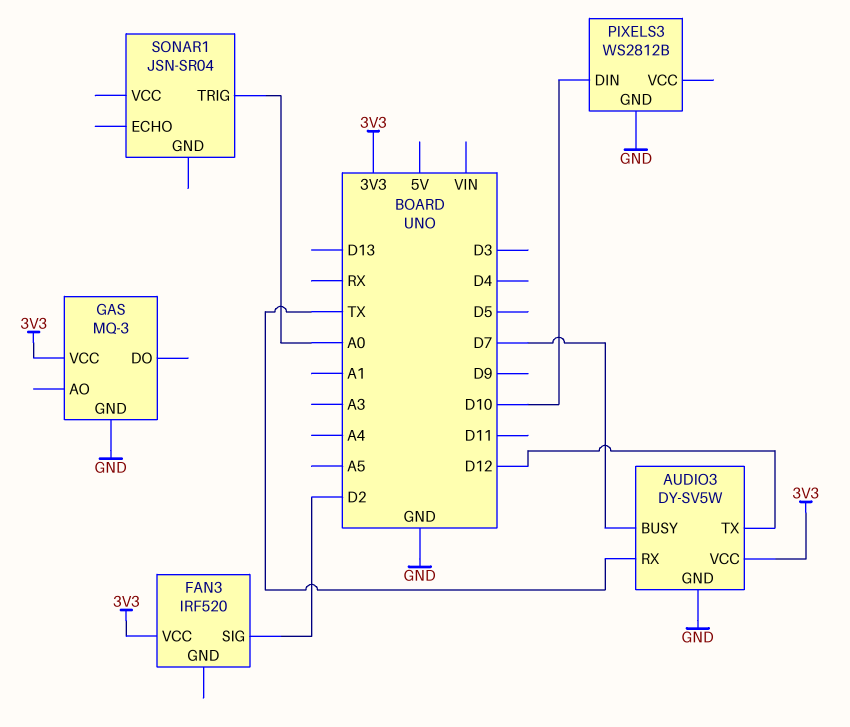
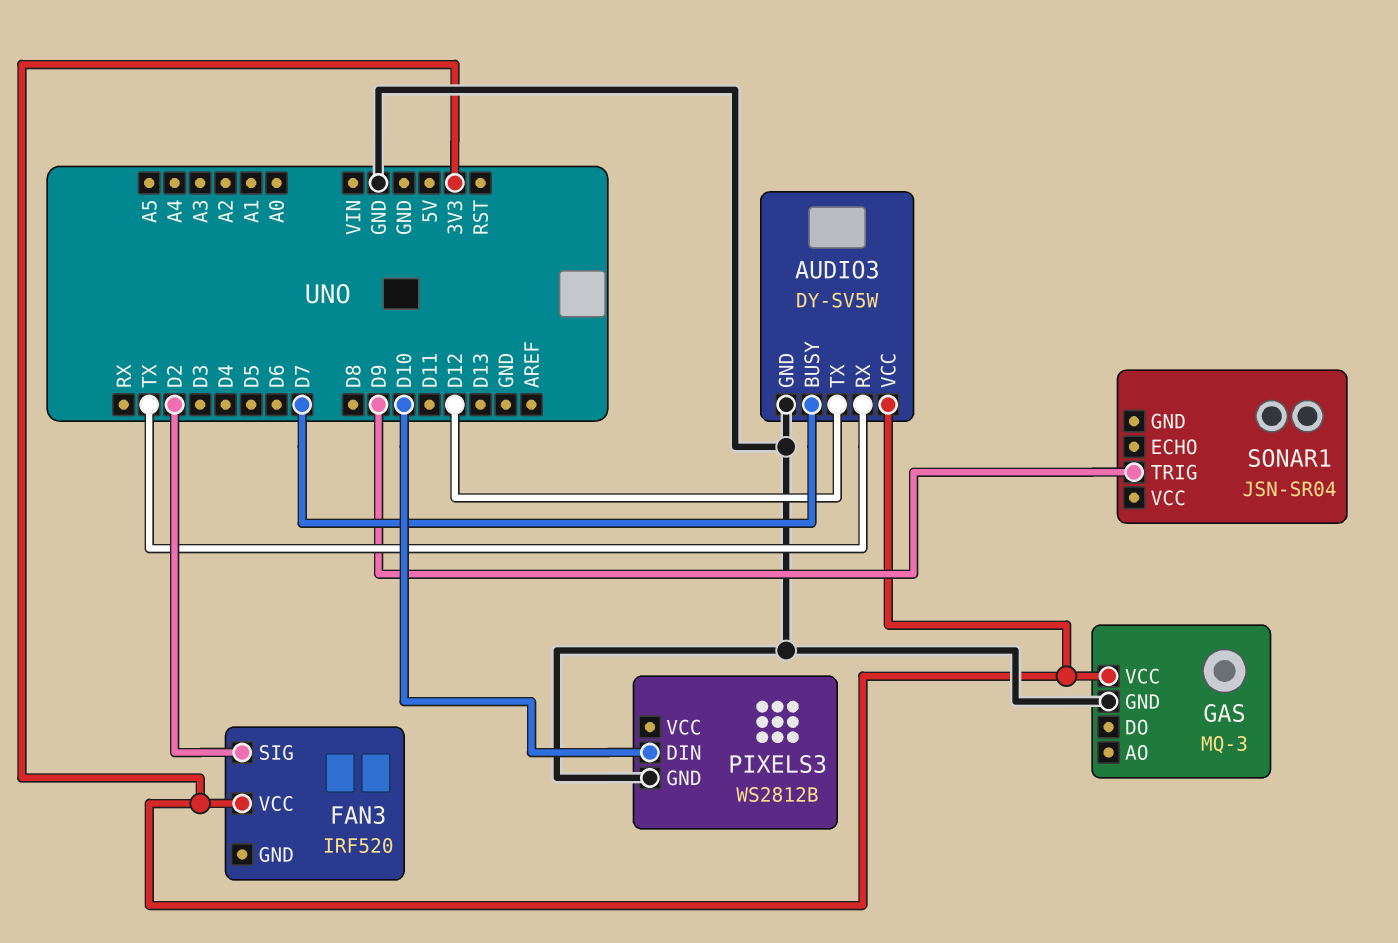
SONAR1 pin TRIG: A0 -> D9

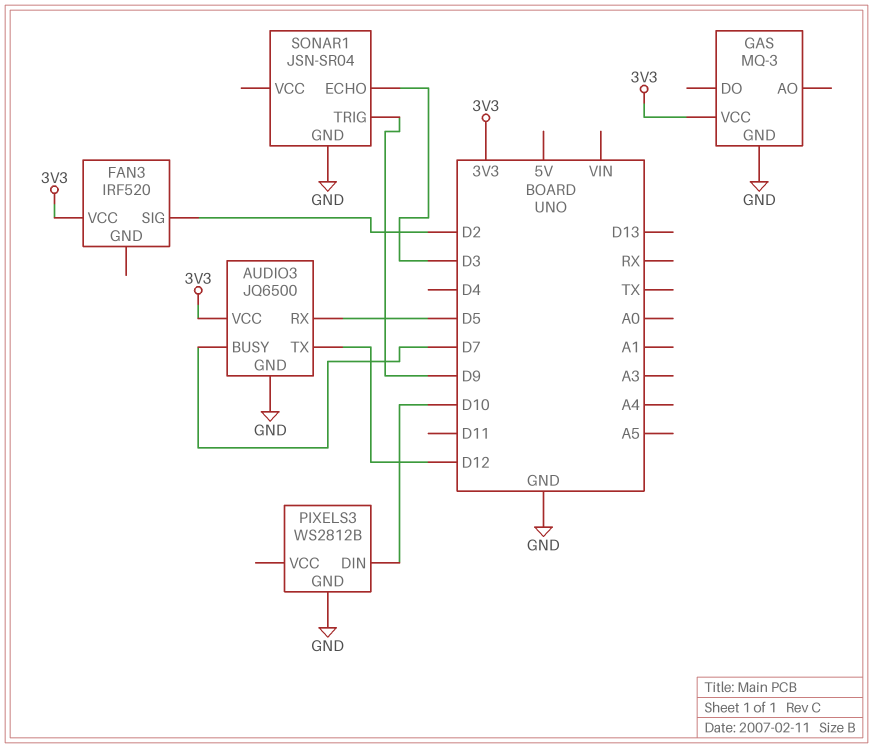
AUDIO3: DY-SV5W -> JQ6500
AUDIO3 pin RX: TX -> D5
SONAR1 pin ECHO: none -> D3
SONAR1 pin GND: none -> GND

